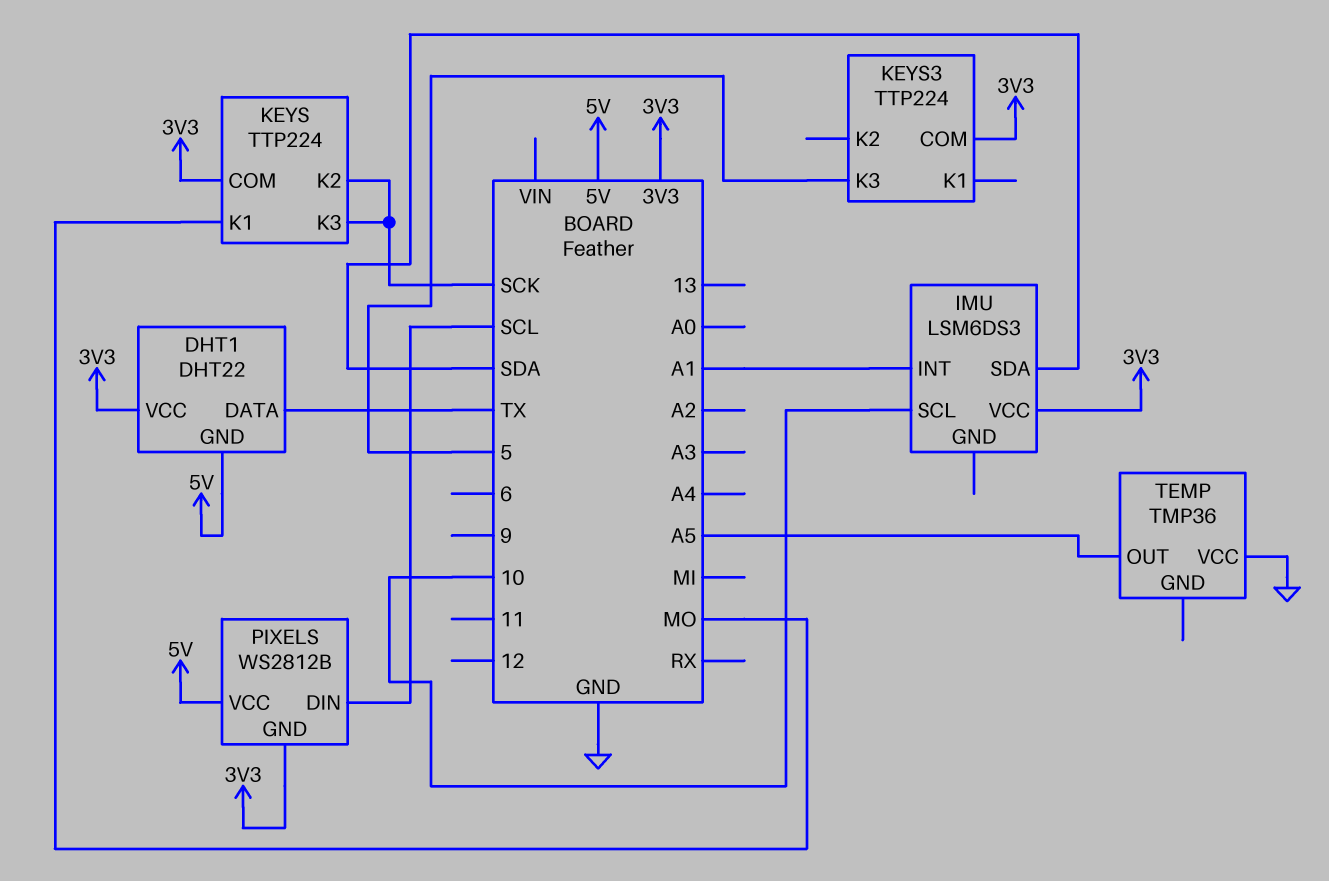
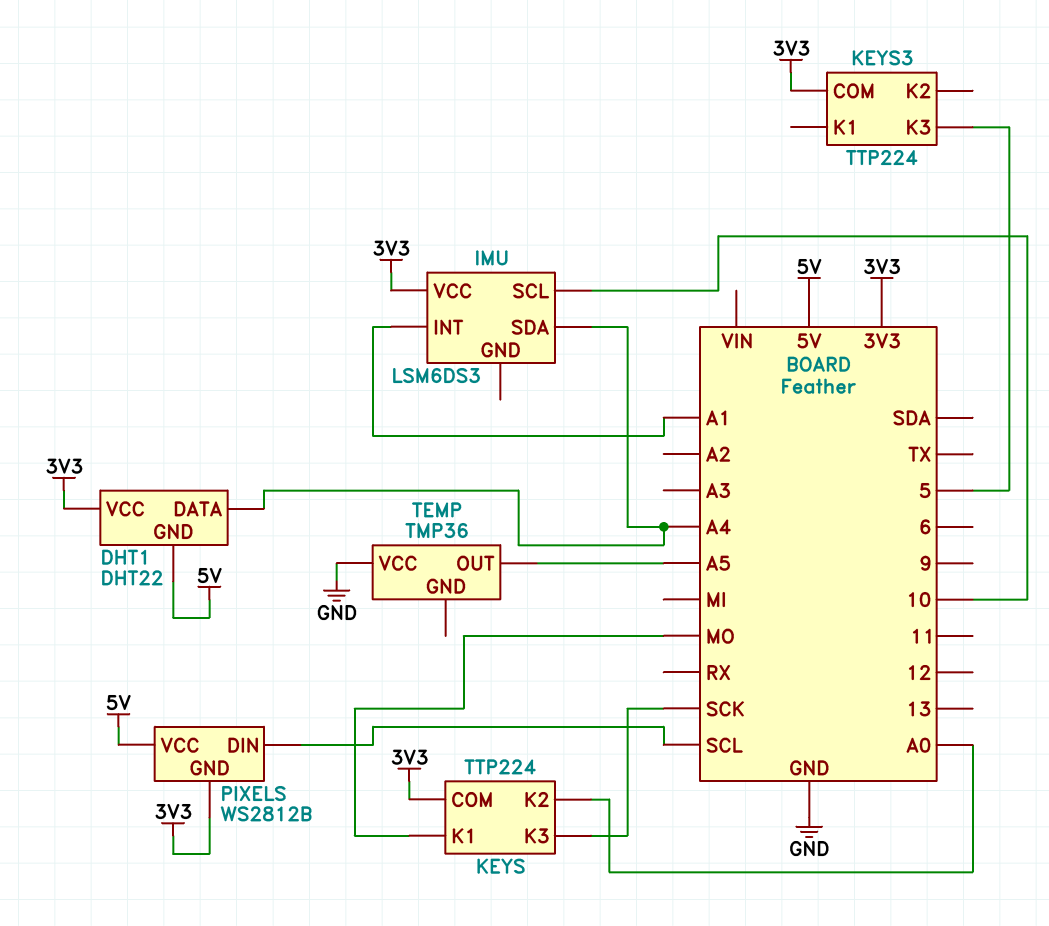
DHT1 pin DATA: TX -> A4
IMU pin SDA: SDA -> A4
KEYS pin K2: SCK -> A0

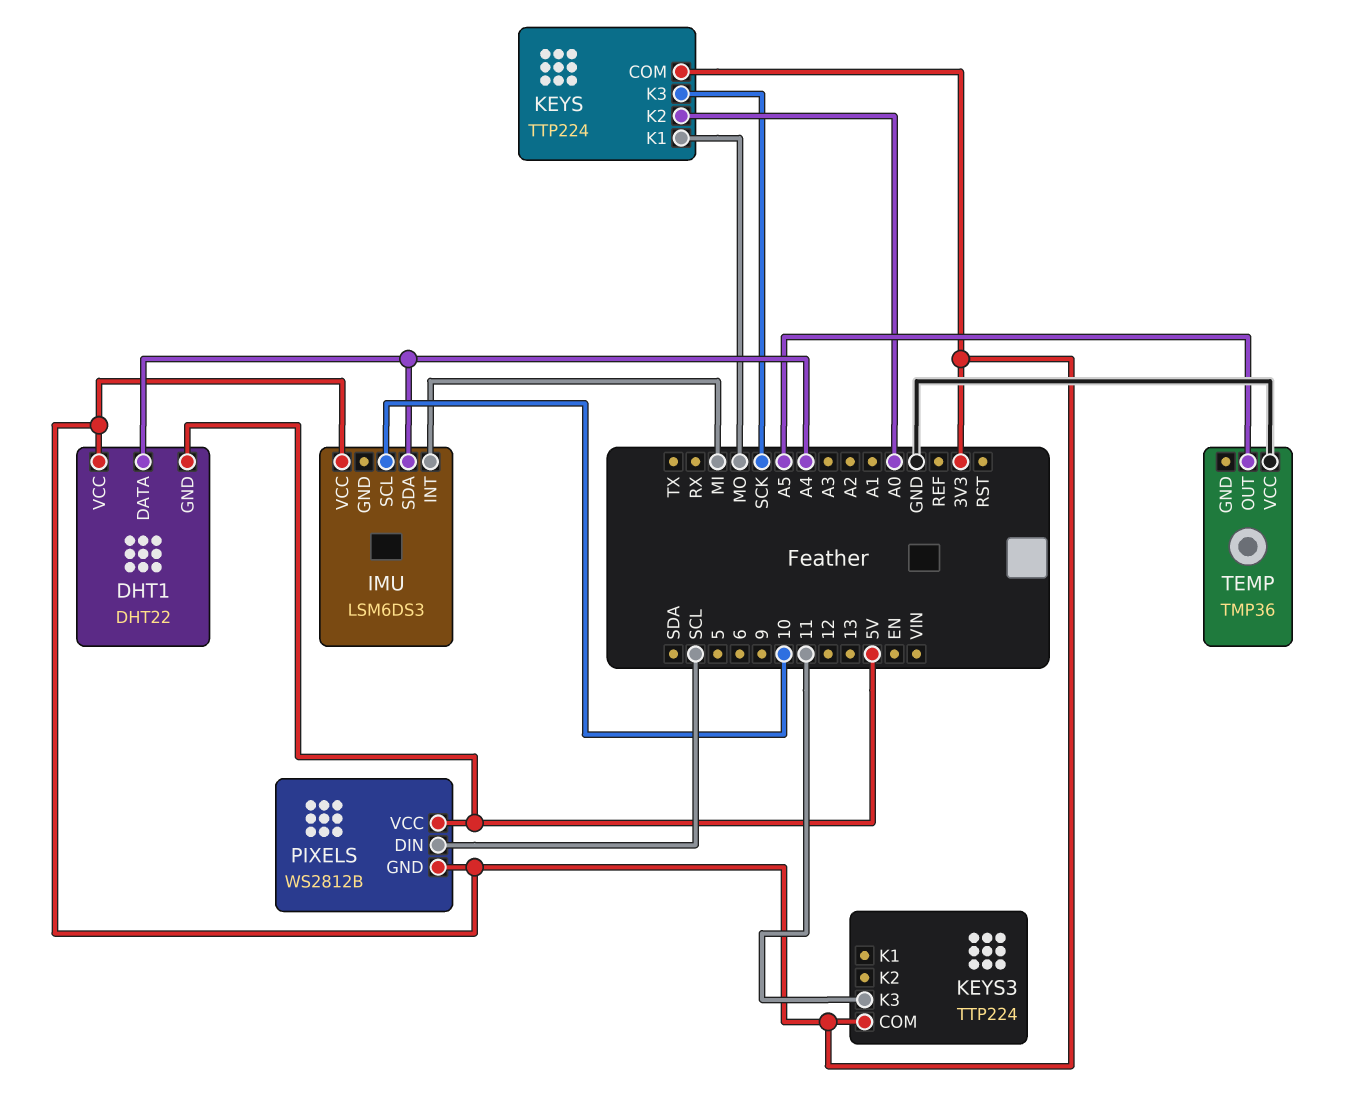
IMU pin INT: A1 -> MI
KEYS3 pin K3: 5 -> 11

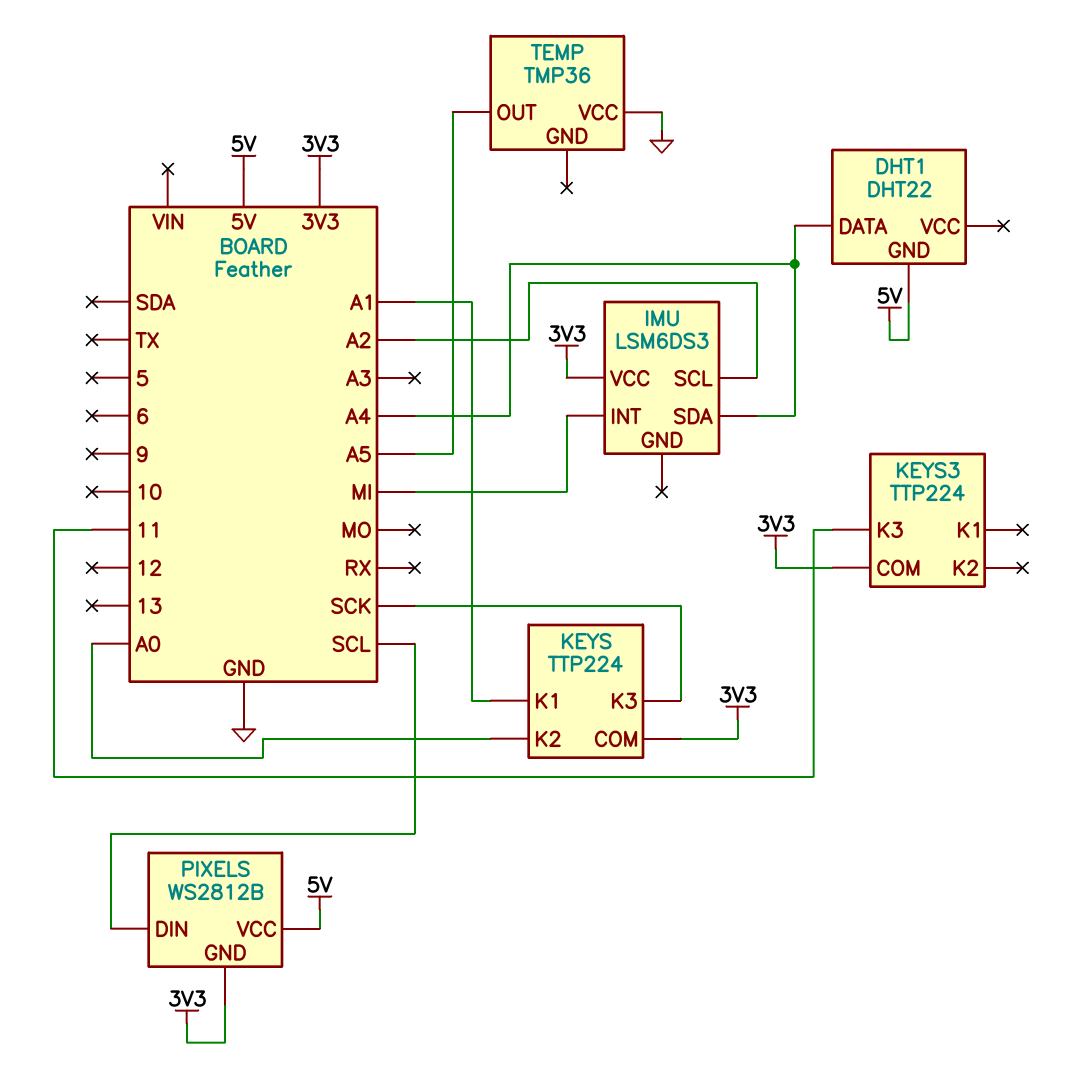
DHT1 pin VCC: 3V3 -> none
IMU pin SCL: 10 -> A2
KEYS pin K1: MO -> A1

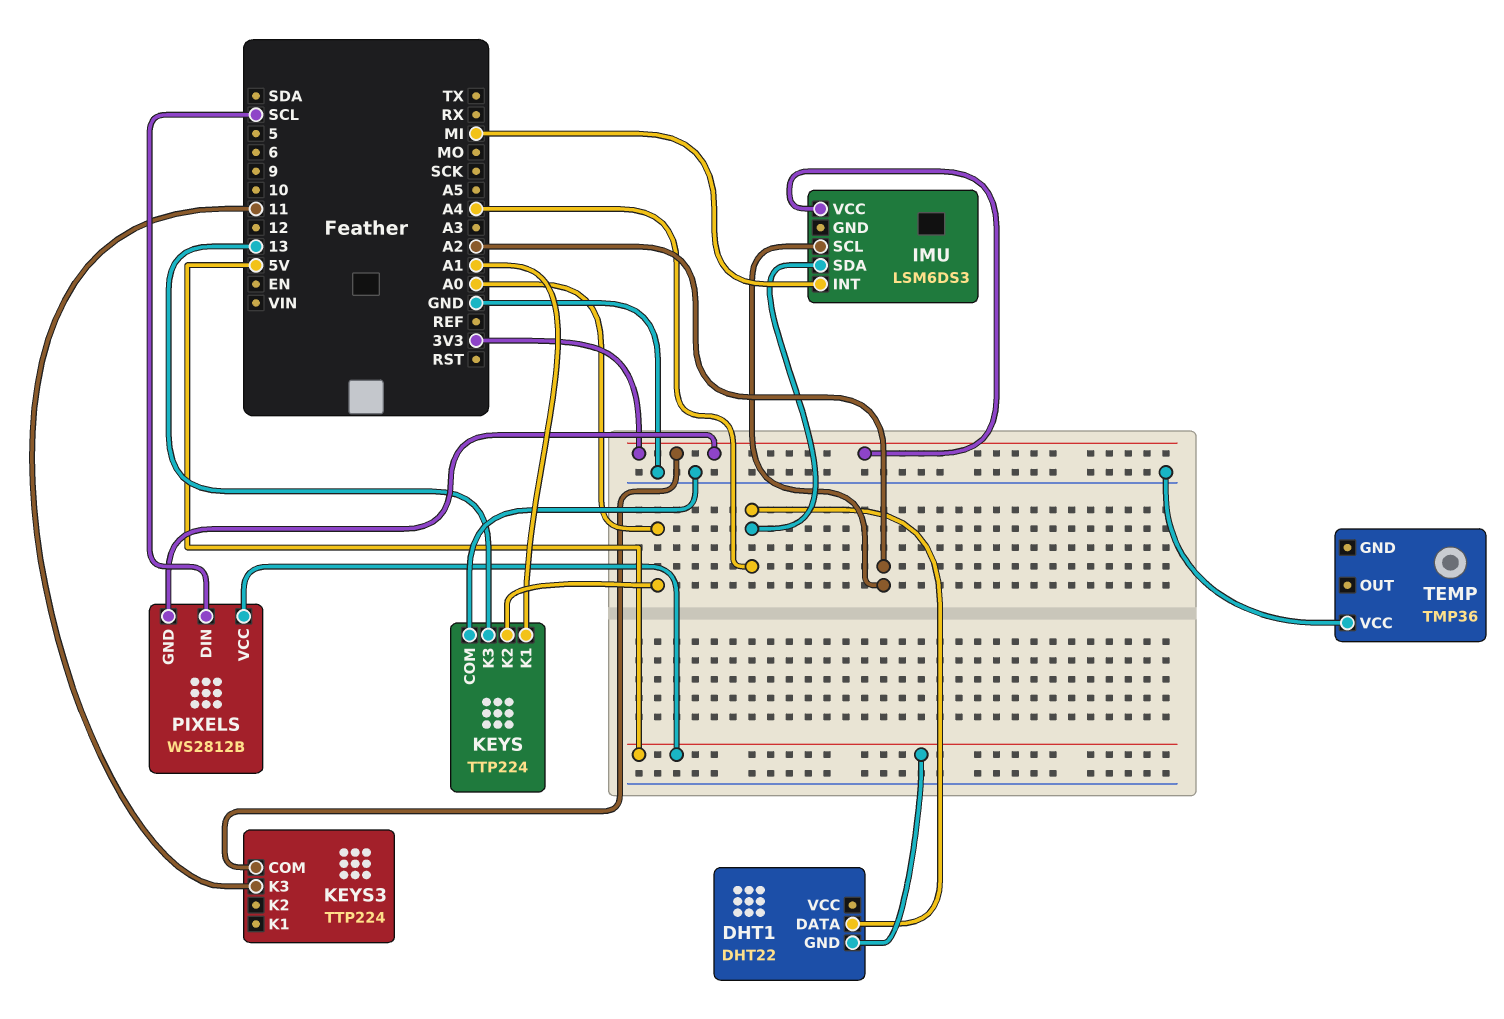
KEYS pin COM: 3V3 -> GND
KEYS pin K3: SCK -> 13
TEMP pin OUT: A5 -> none

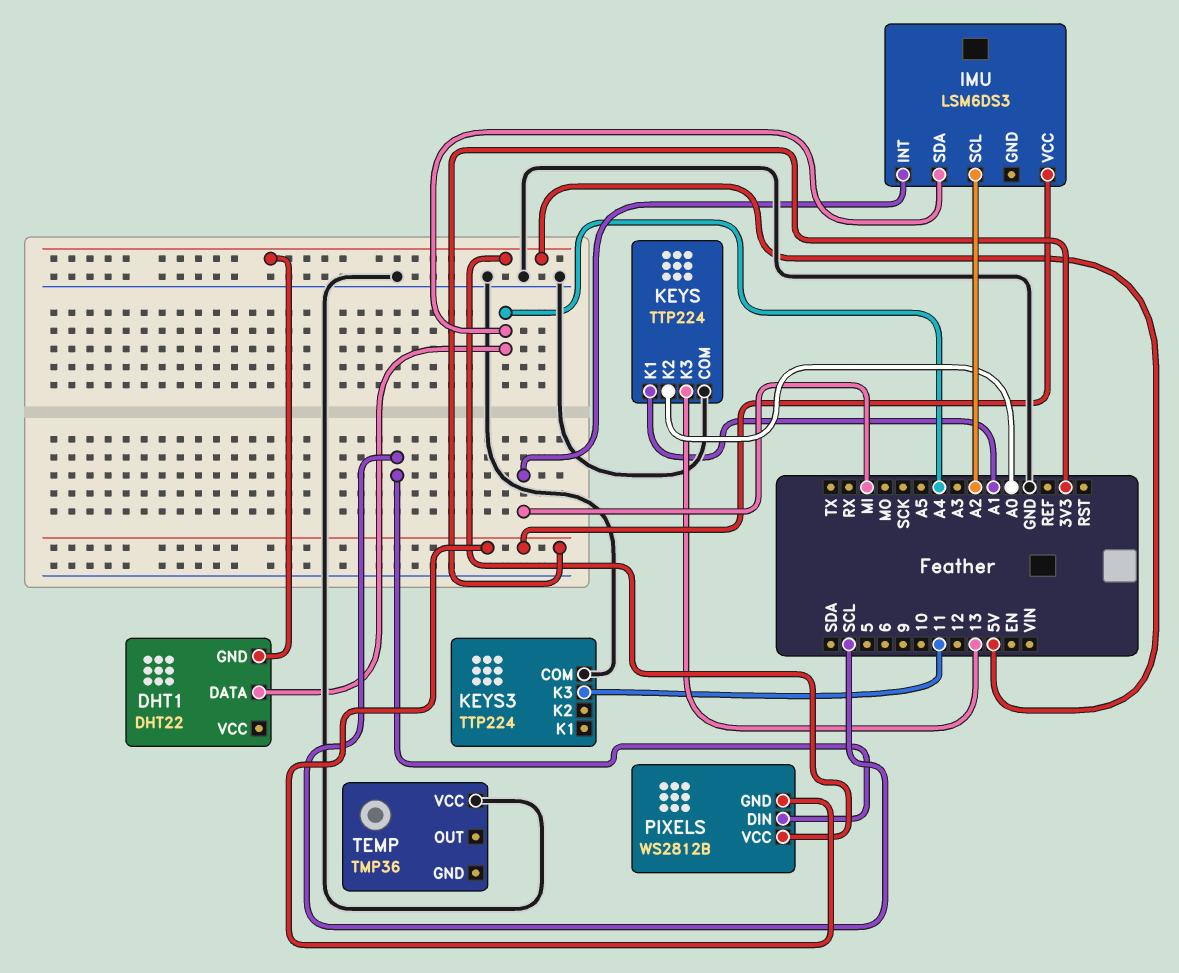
KEYS3 pin COM: 3V3 -> GND

